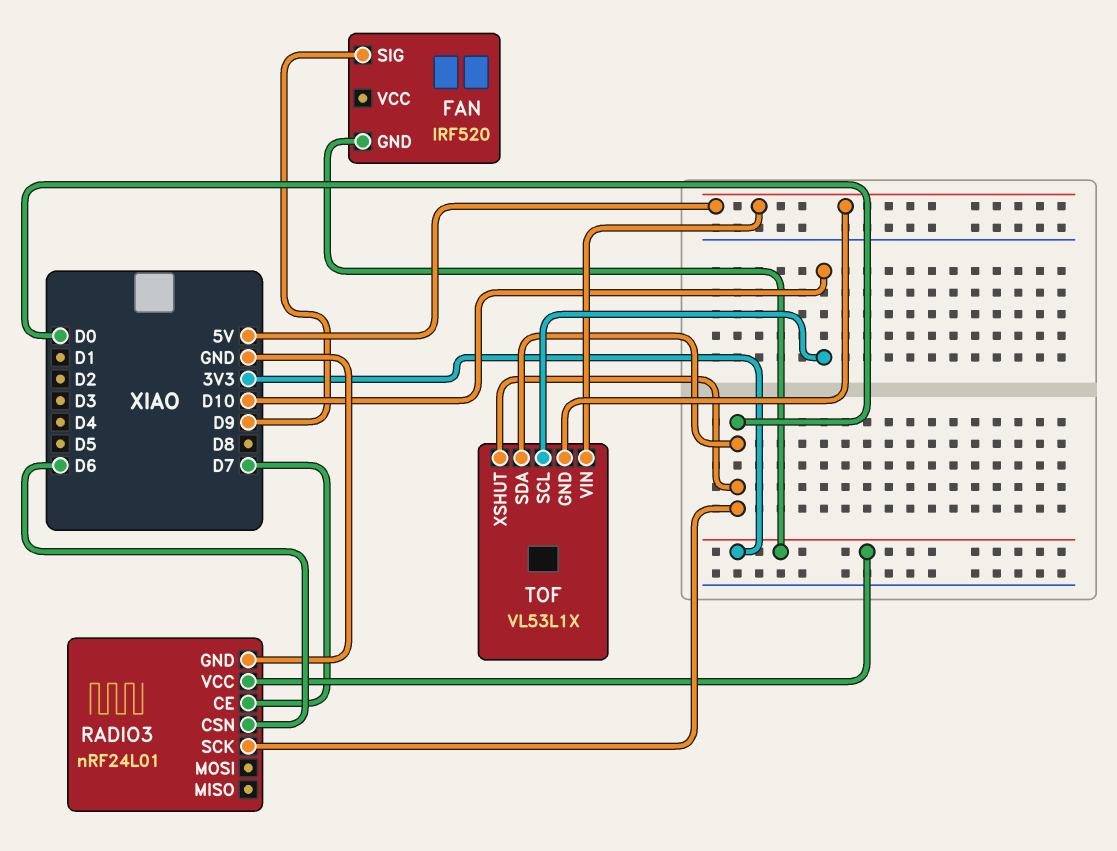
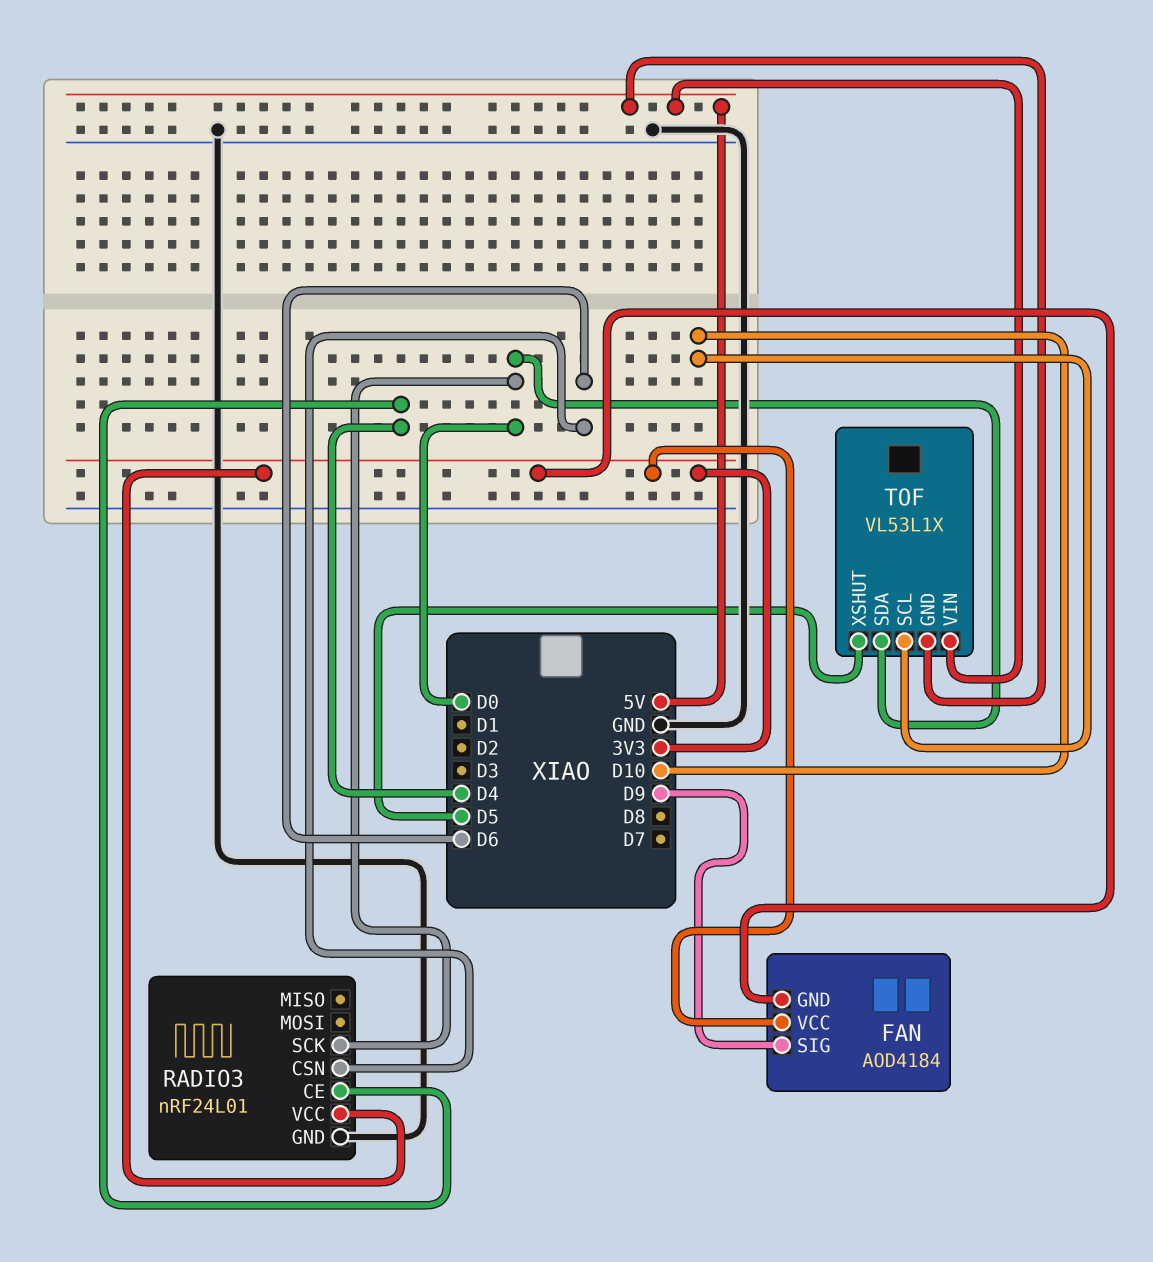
FAN: IRF520 -> AOD4184
FAN pin VCC: none -> 3V3
RADIO3 pin CE: D7 -> D4
TOF pin XSHUT: D0 -> D5

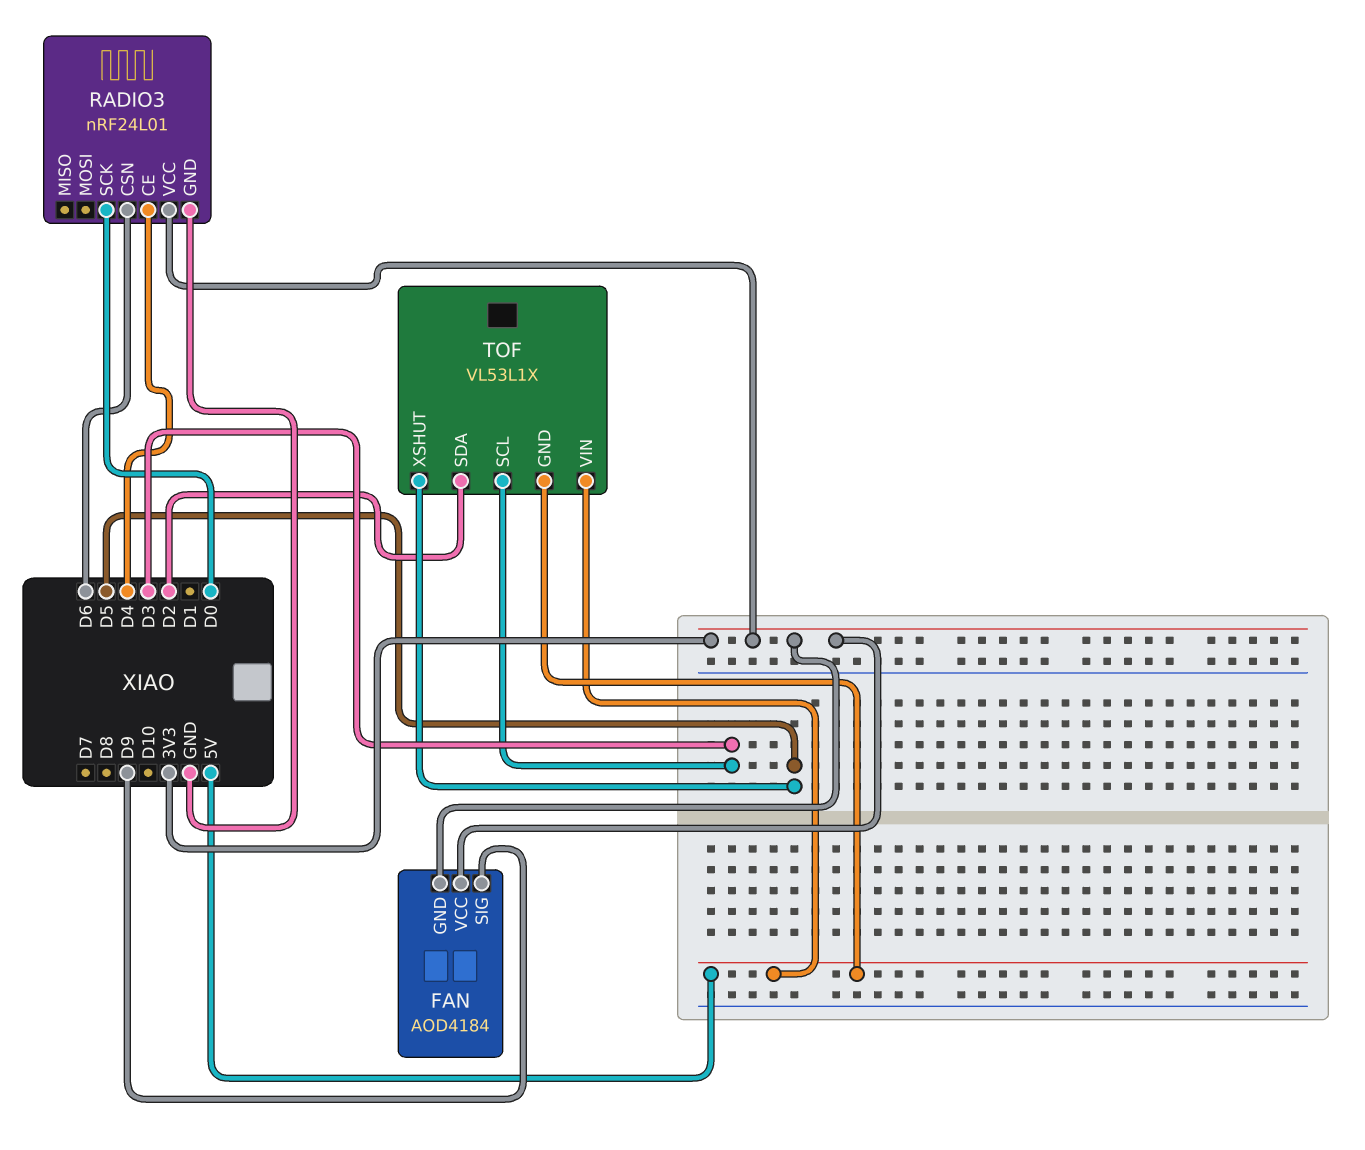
TOF pin SCL: D10 -> D3
TOF pin SDA: D0 -> D2

